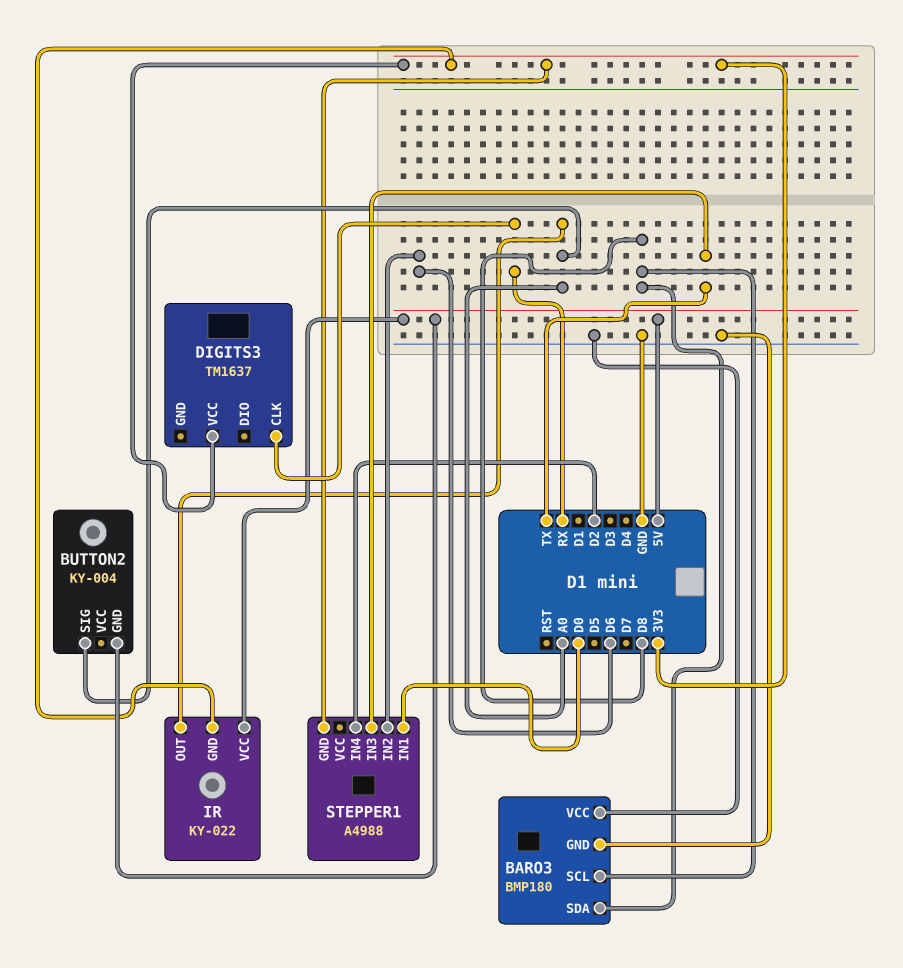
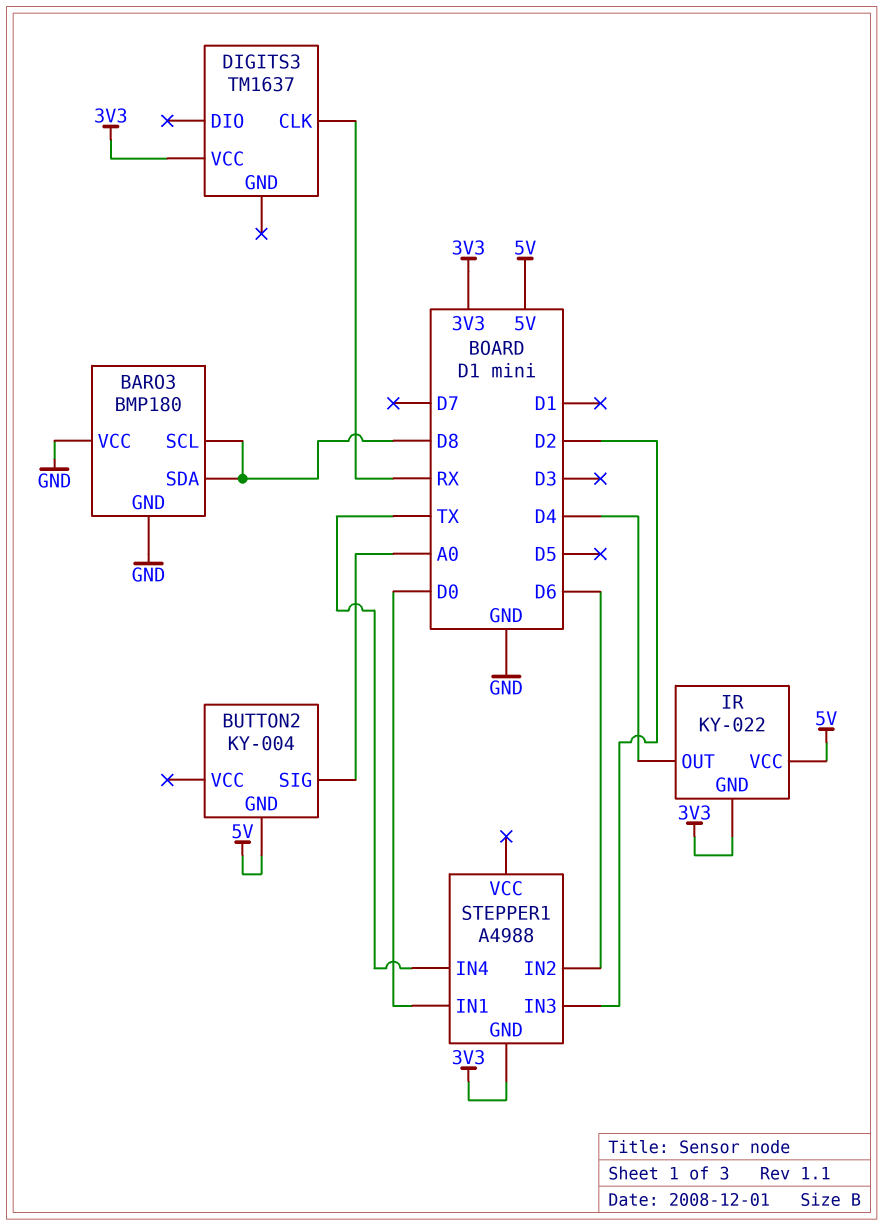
IR pin OUT: A0 -> D4
STEPPER1 pin IN3: TX -> D2
STEPPER1 pin IN4: D2 -> TX

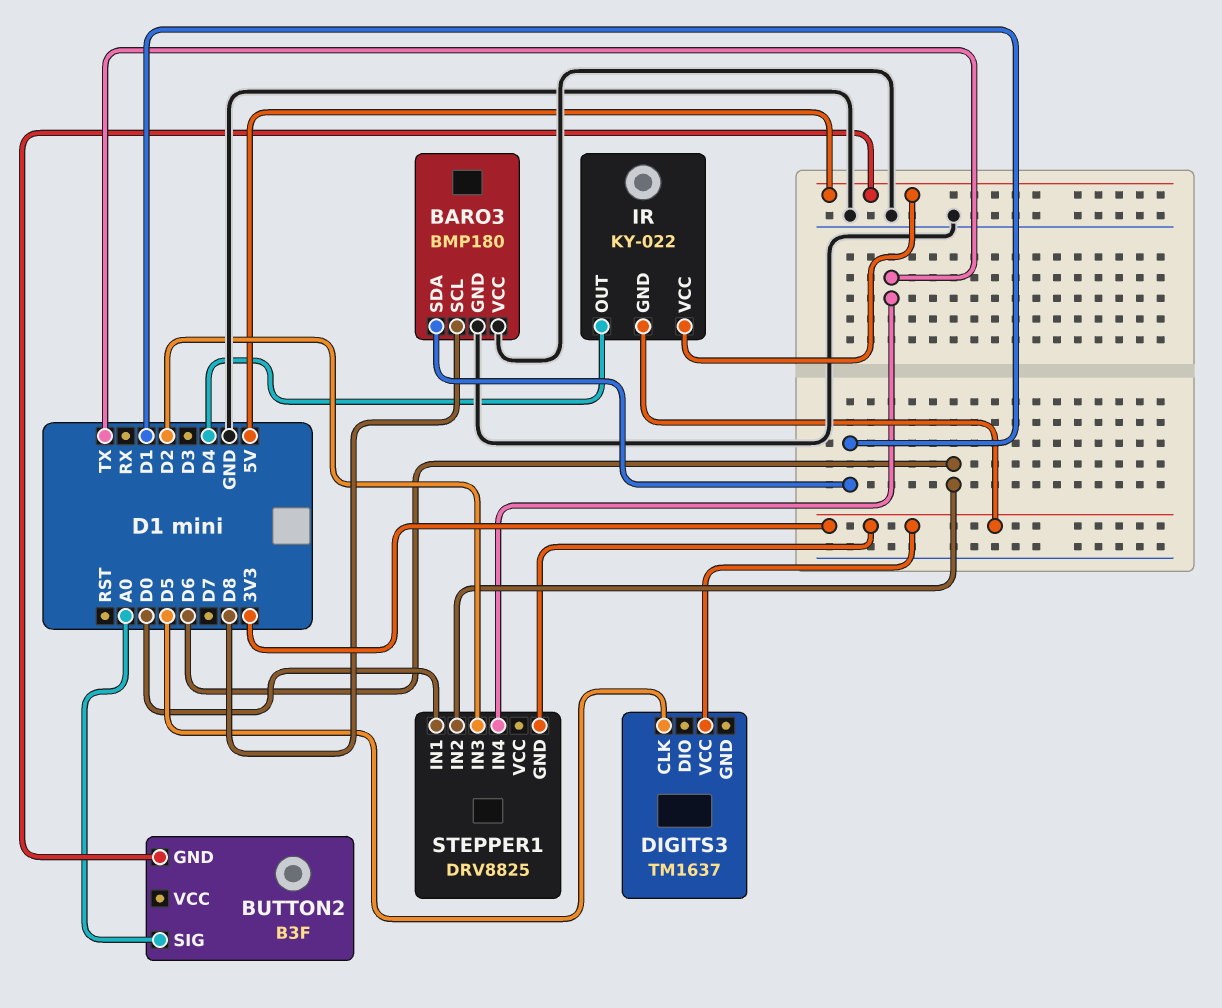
BARO3 pin SDA: D8 -> D1
BUTTON2: KY-004 -> B3F
DIGITS3 pin CLK: RX -> D5
STEPPER1: A4988 -> DRV8825

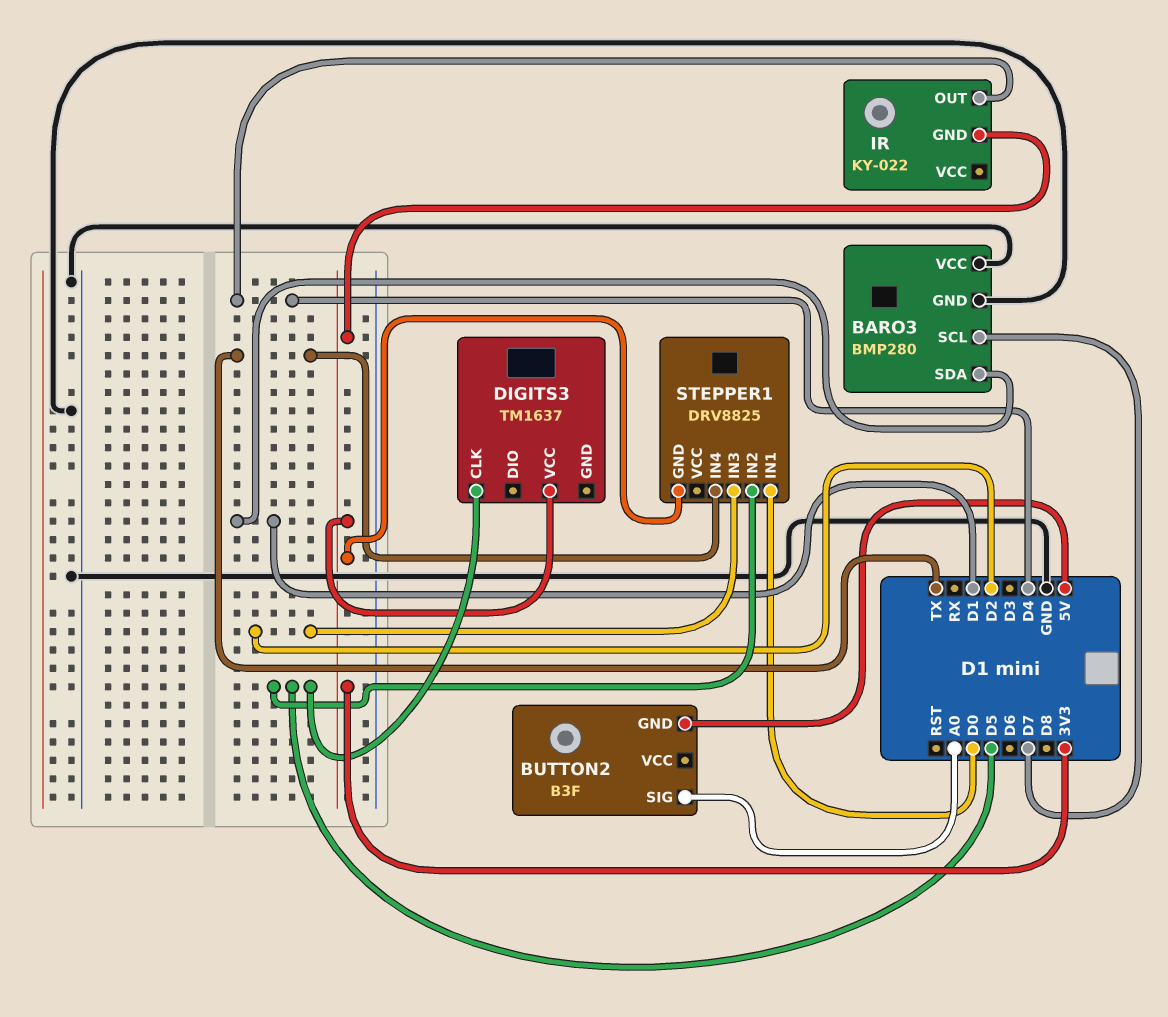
BARO3: BMP180 -> BMP280
BARO3 pin SCL: D8 -> D7
IR pin VCC: 5V -> none
STEPPER1 pin IN2: D6 -> D5

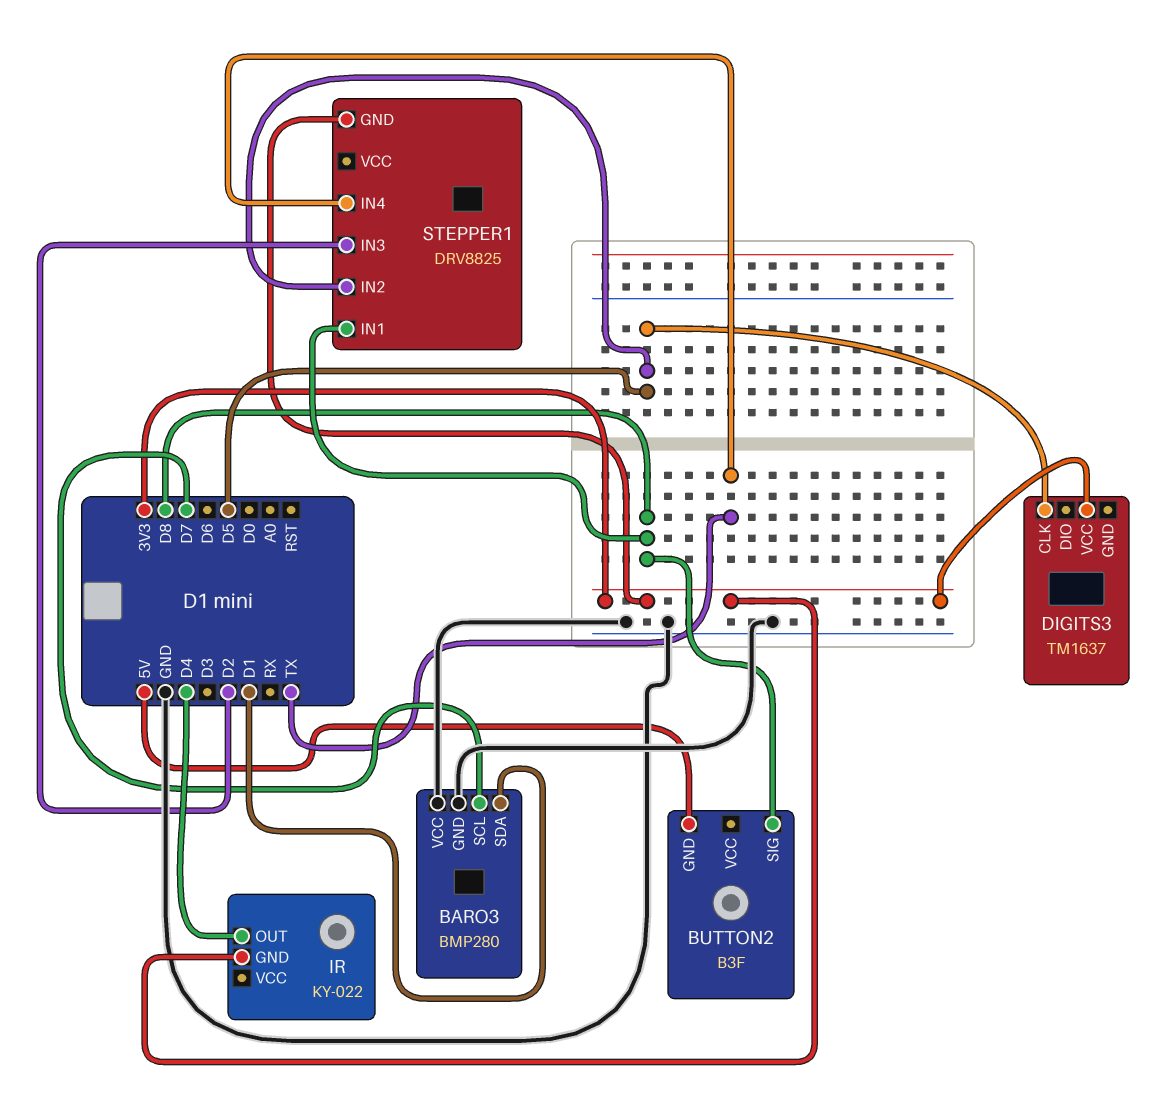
BUTTON2 pin SIG: A0 -> D8
STEPPER1 pin IN1: D0 -> D8

